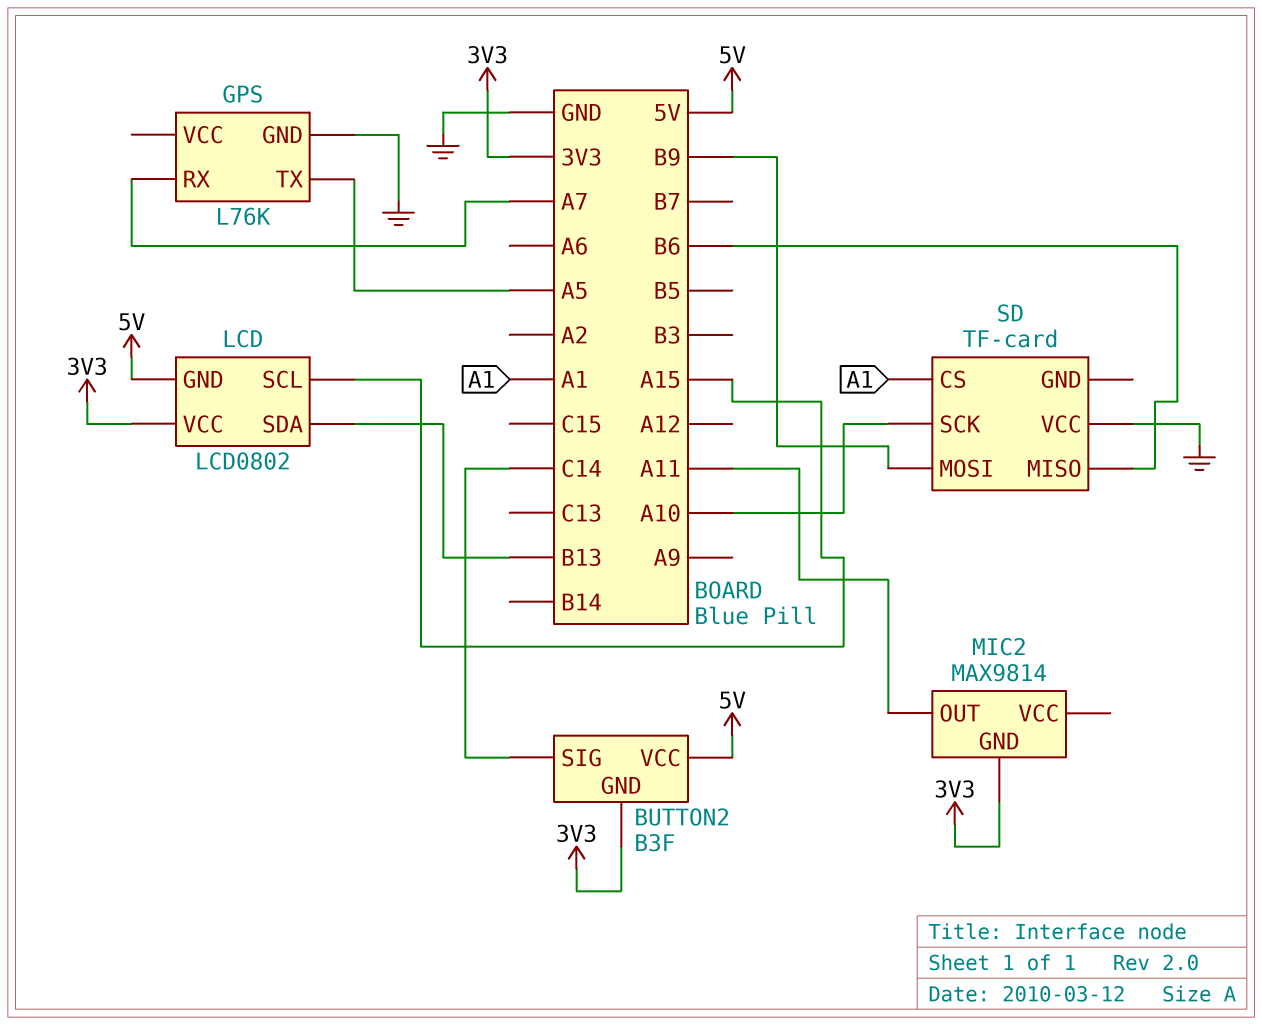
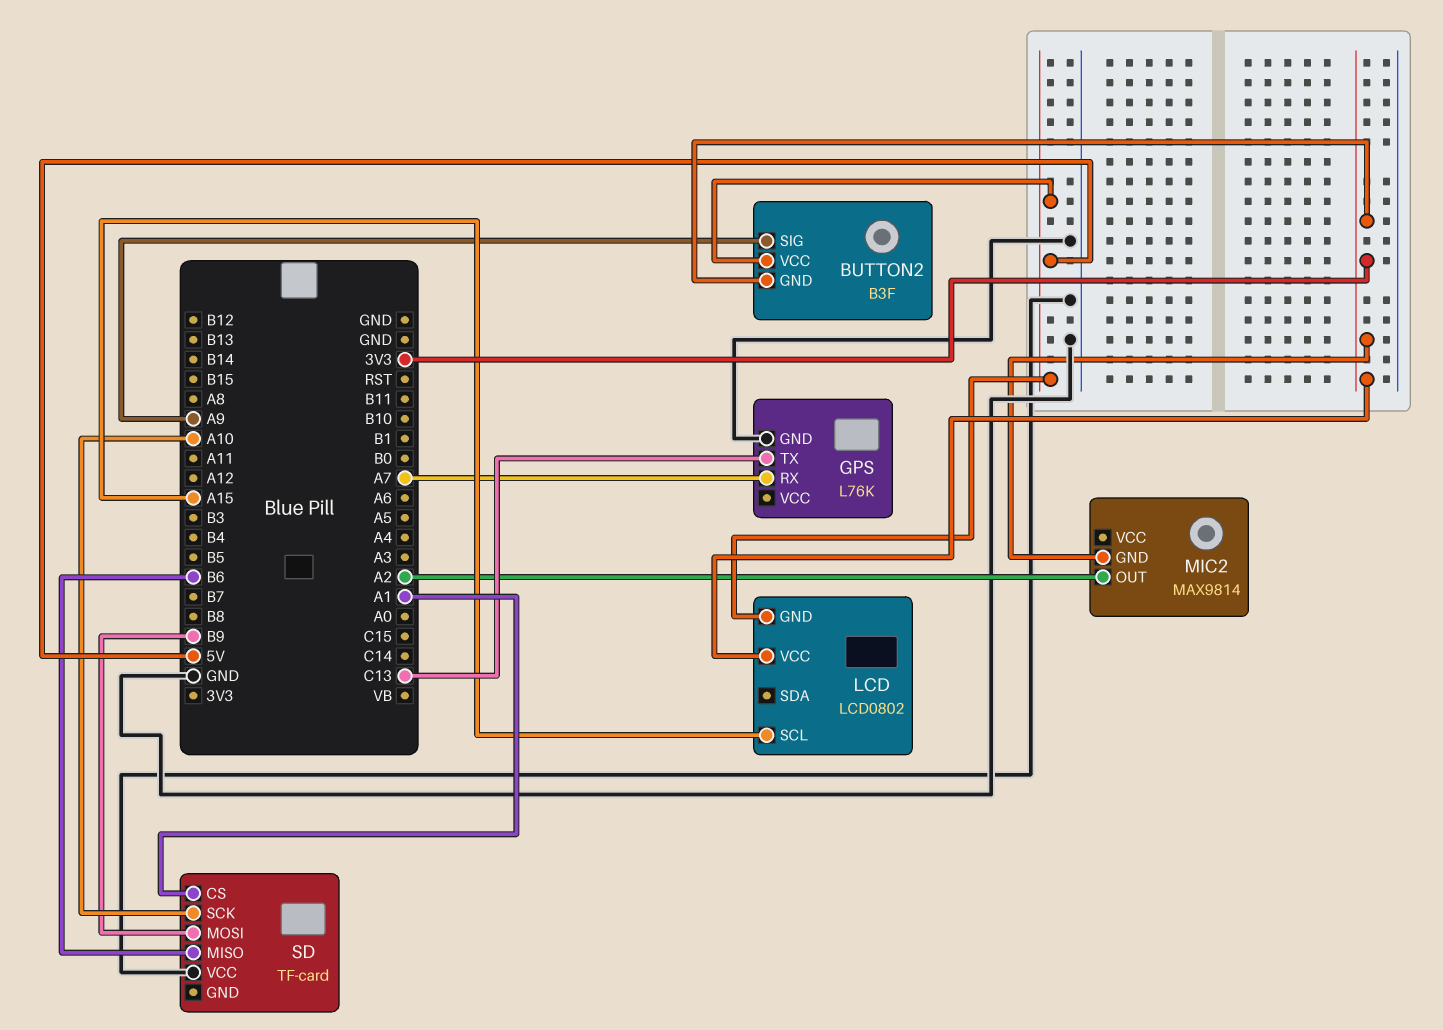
BUTTON2 pin SIG: C14 -> A9
GPS pin TX: A5 -> C13
LCD pin SDA: B13 -> none
MIC2 pin OUT: A11 -> A2

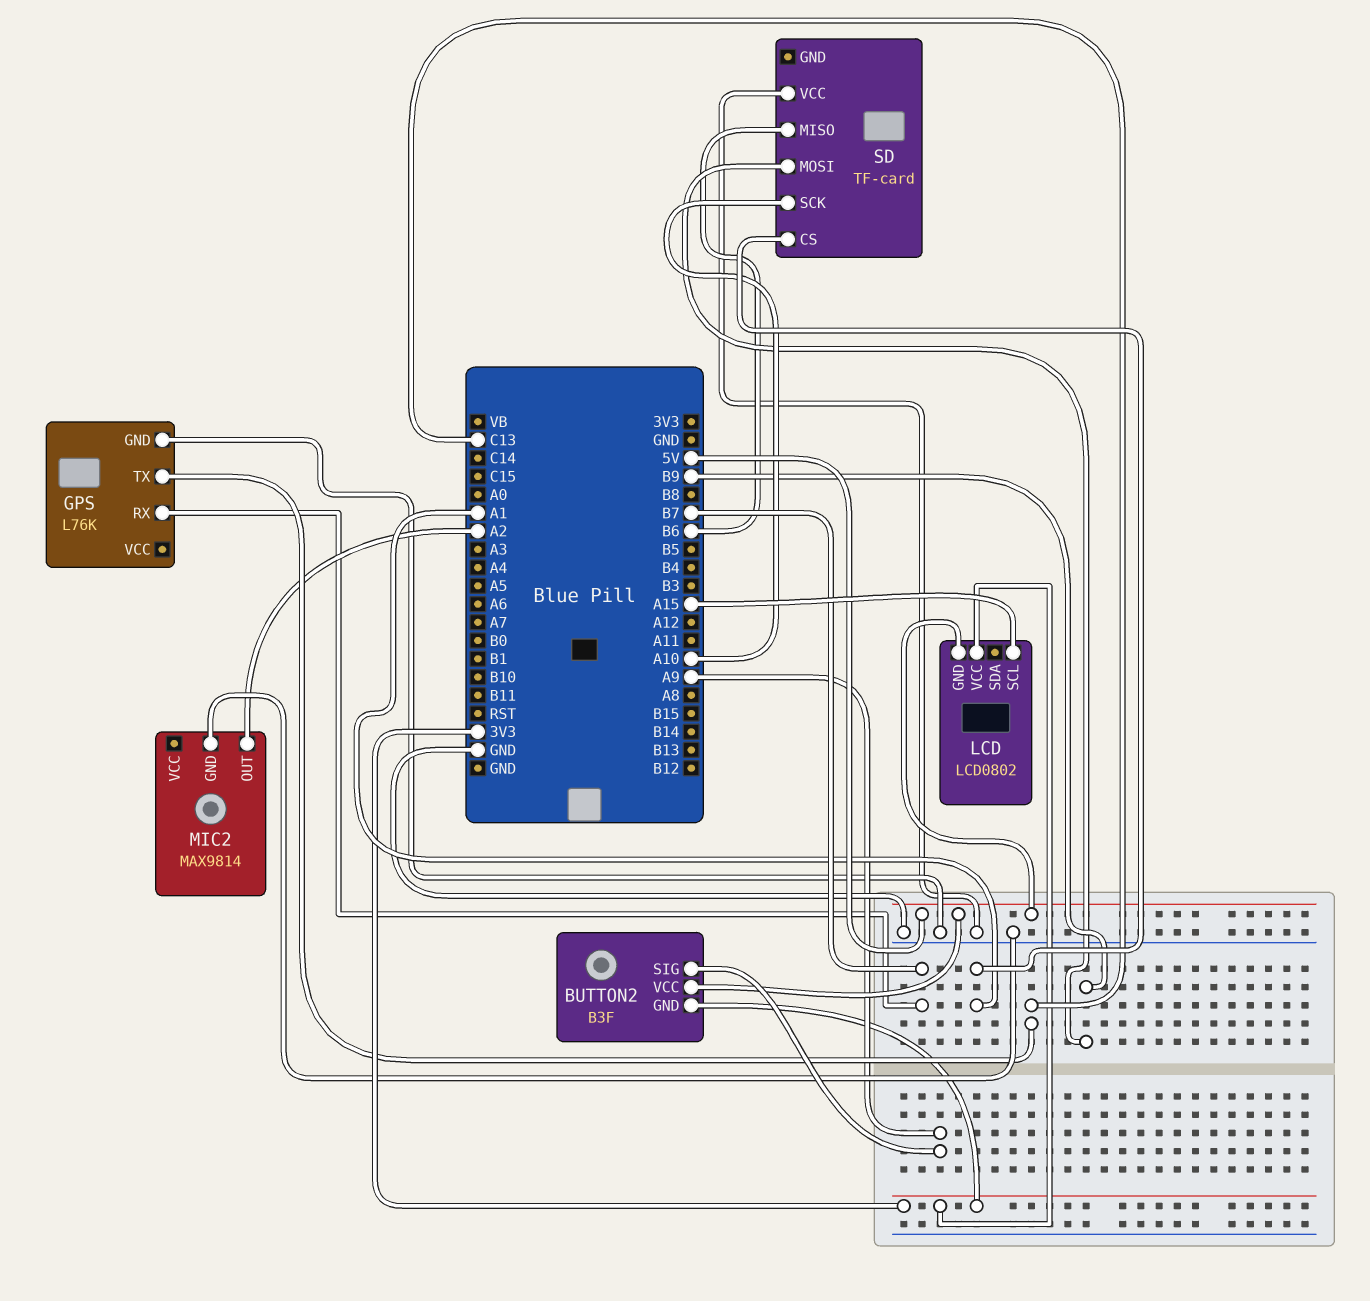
GPS pin RX: A7 -> B7
MIC2 pin GND: 3V3 -> GND

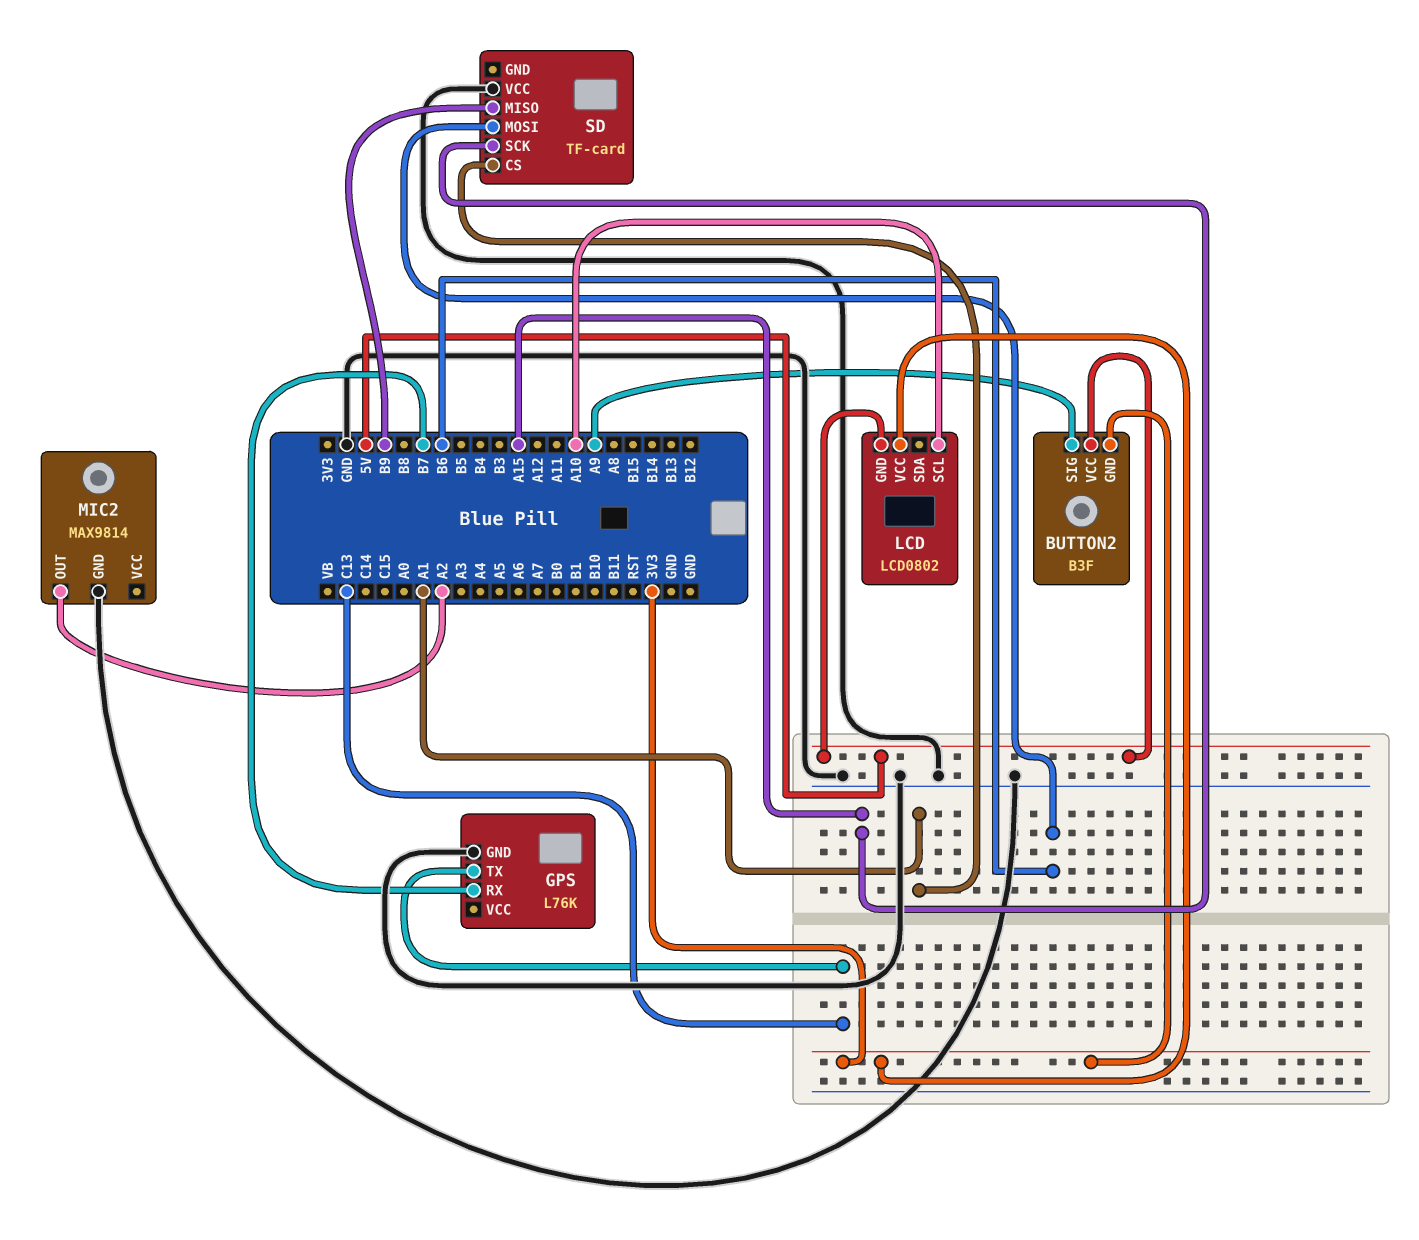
LCD pin SCL: A15 -> A10
SD pin MISO: B6 -> B9
SD pin MOSI: B9 -> B6
SD pin SCK: A10 -> A15

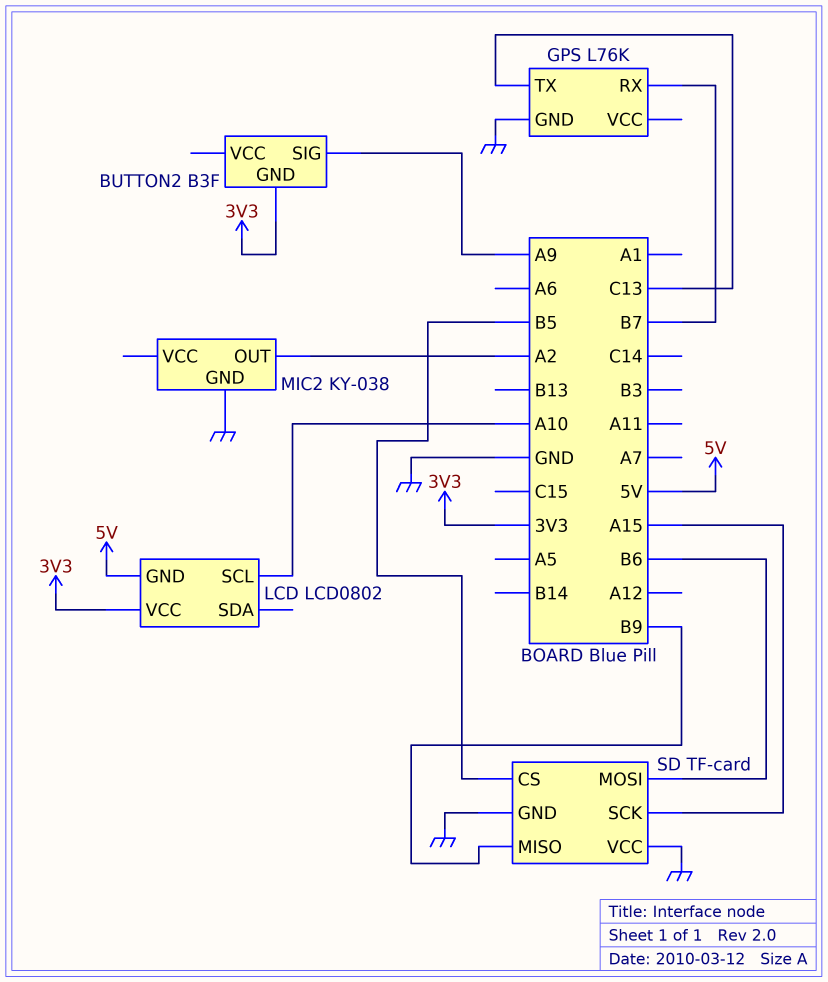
BUTTON2 pin VCC: 5V -> none
MIC2: MAX9814 -> KY-038
SD pin CS: A1 -> B5
SD pin GND: none -> GND

